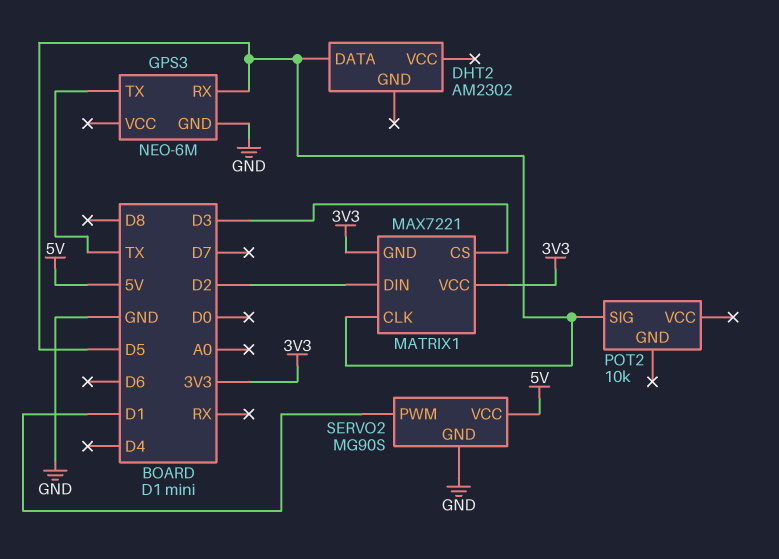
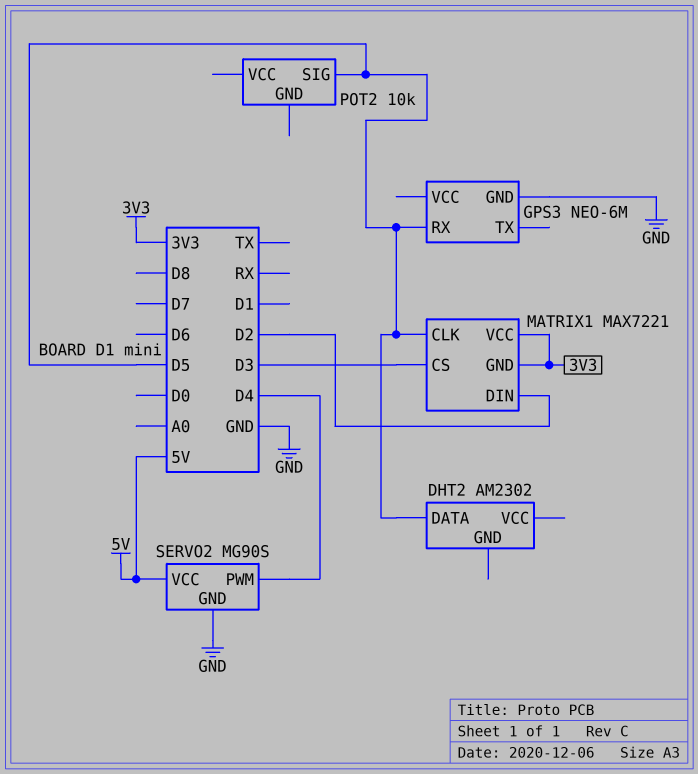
GPS3 pin TX: TX -> none
SERVO2 pin PWM: D1 -> D4

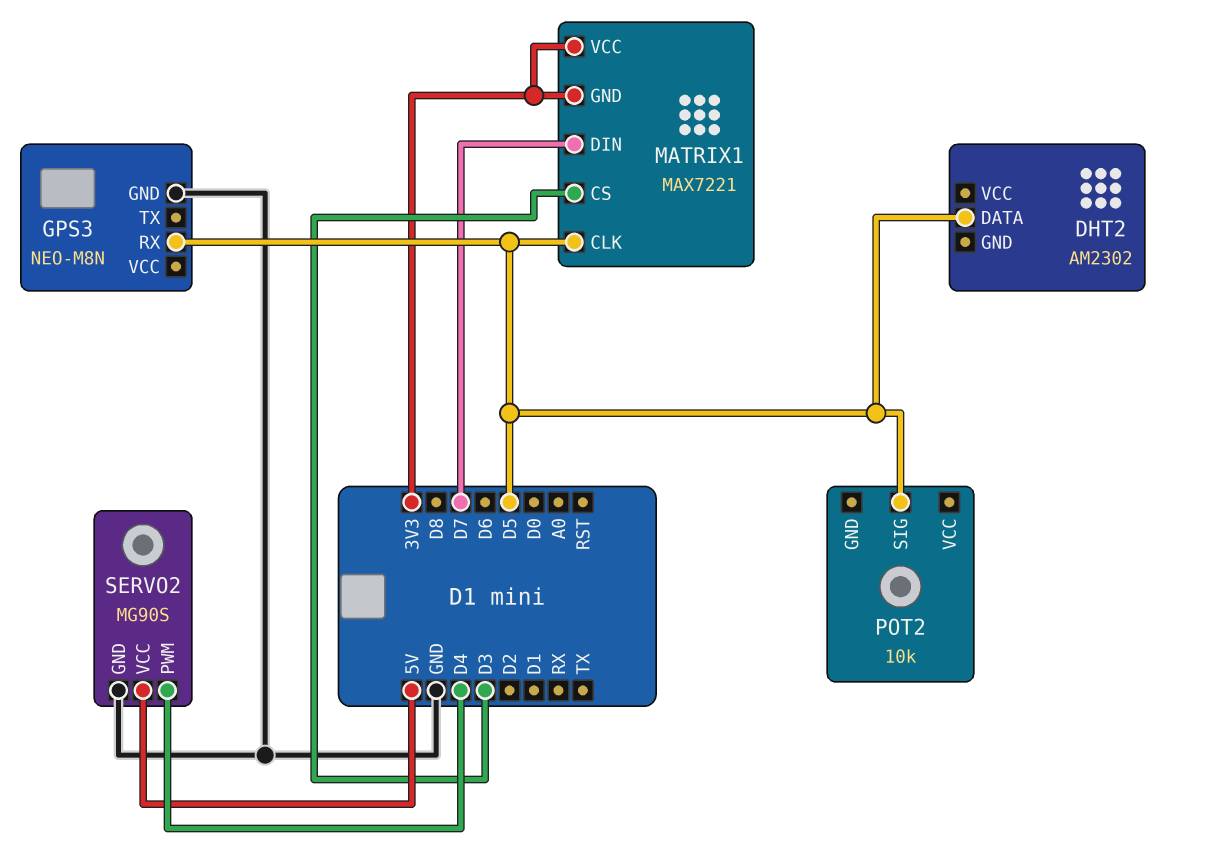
GPS3: NEO-6M -> NEO-M8N
MATRIX1 pin DIN: D2 -> D7

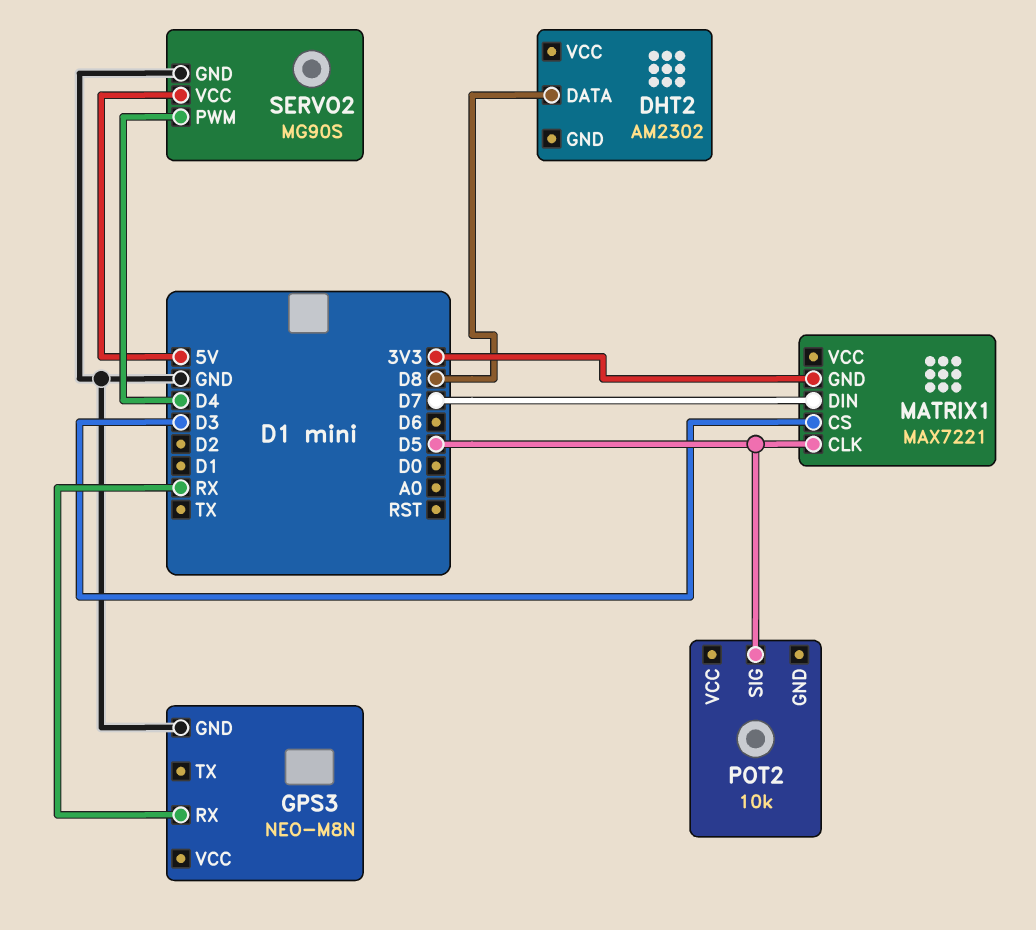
DHT2 pin DATA: D5 -> D8
GPS3 pin RX: D5 -> RX
MATRIX1 pin VCC: 3V3 -> none

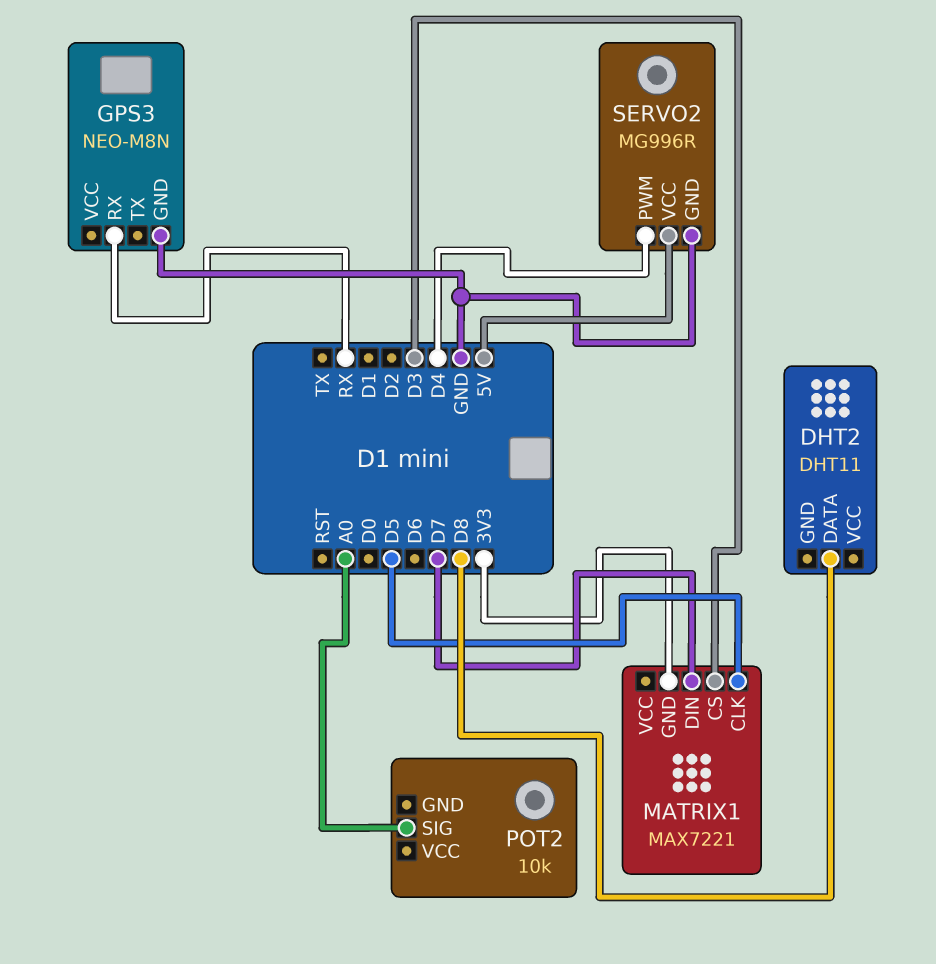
DHT2: AM2302 -> DHT11
POT2 pin SIG: D5 -> A0
SERVO2: MG90S -> MG996R

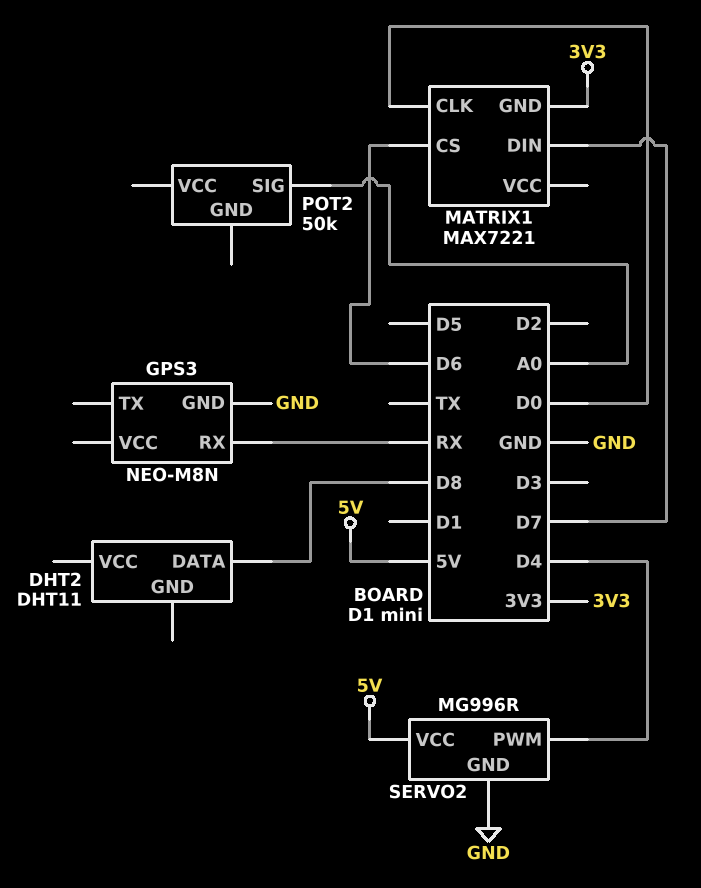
MATRIX1 pin CLK: D5 -> D0
MATRIX1 pin CS: D3 -> D6
POT2: 10k -> 50k

